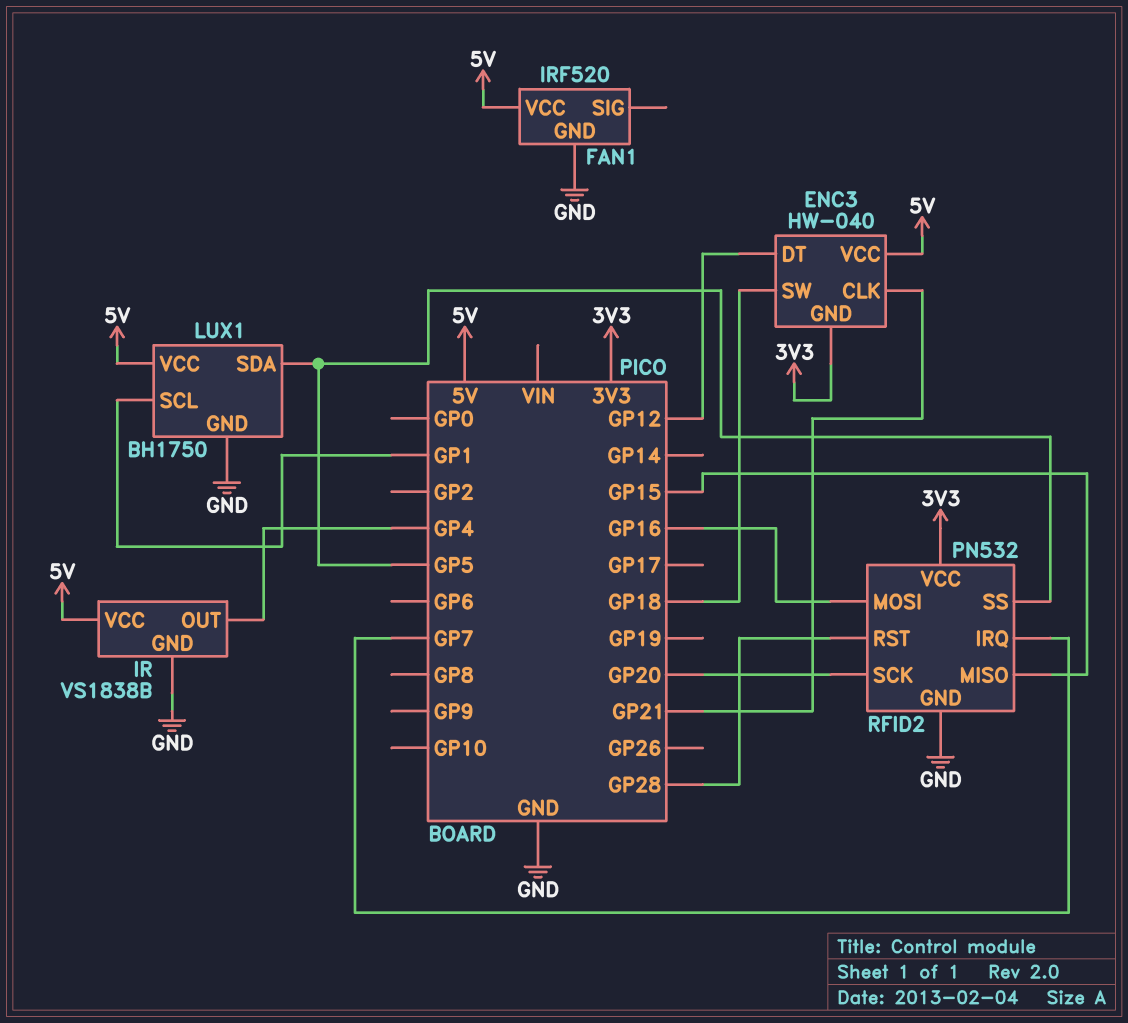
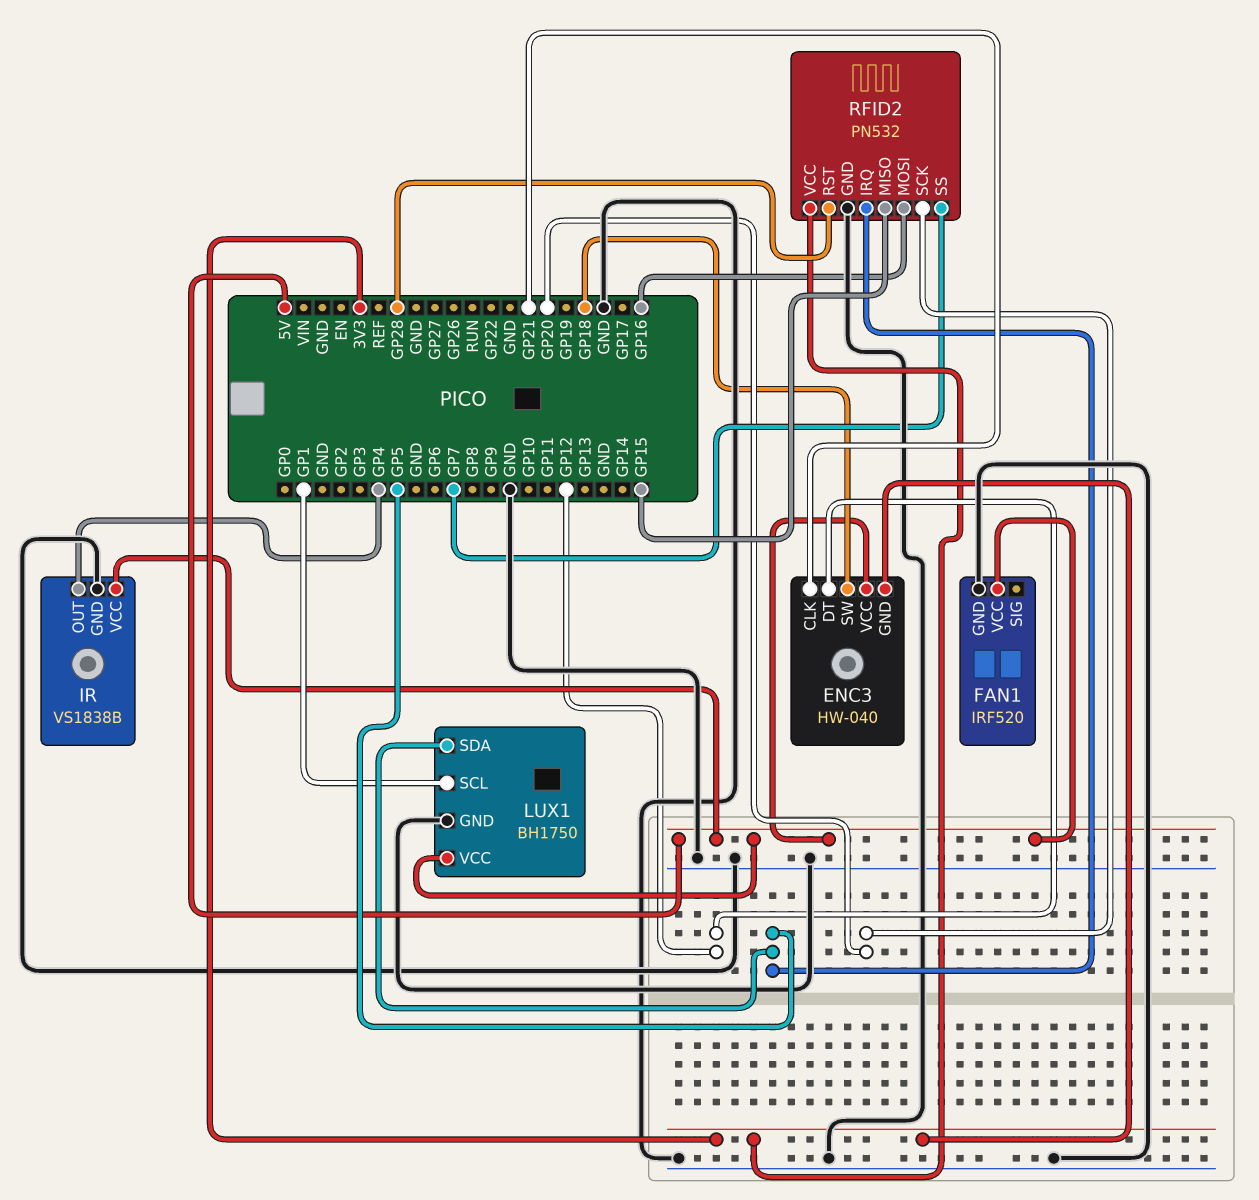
RFID2 pin IRQ: GP7 -> GP5
RFID2 pin SS: GP5 -> GP7

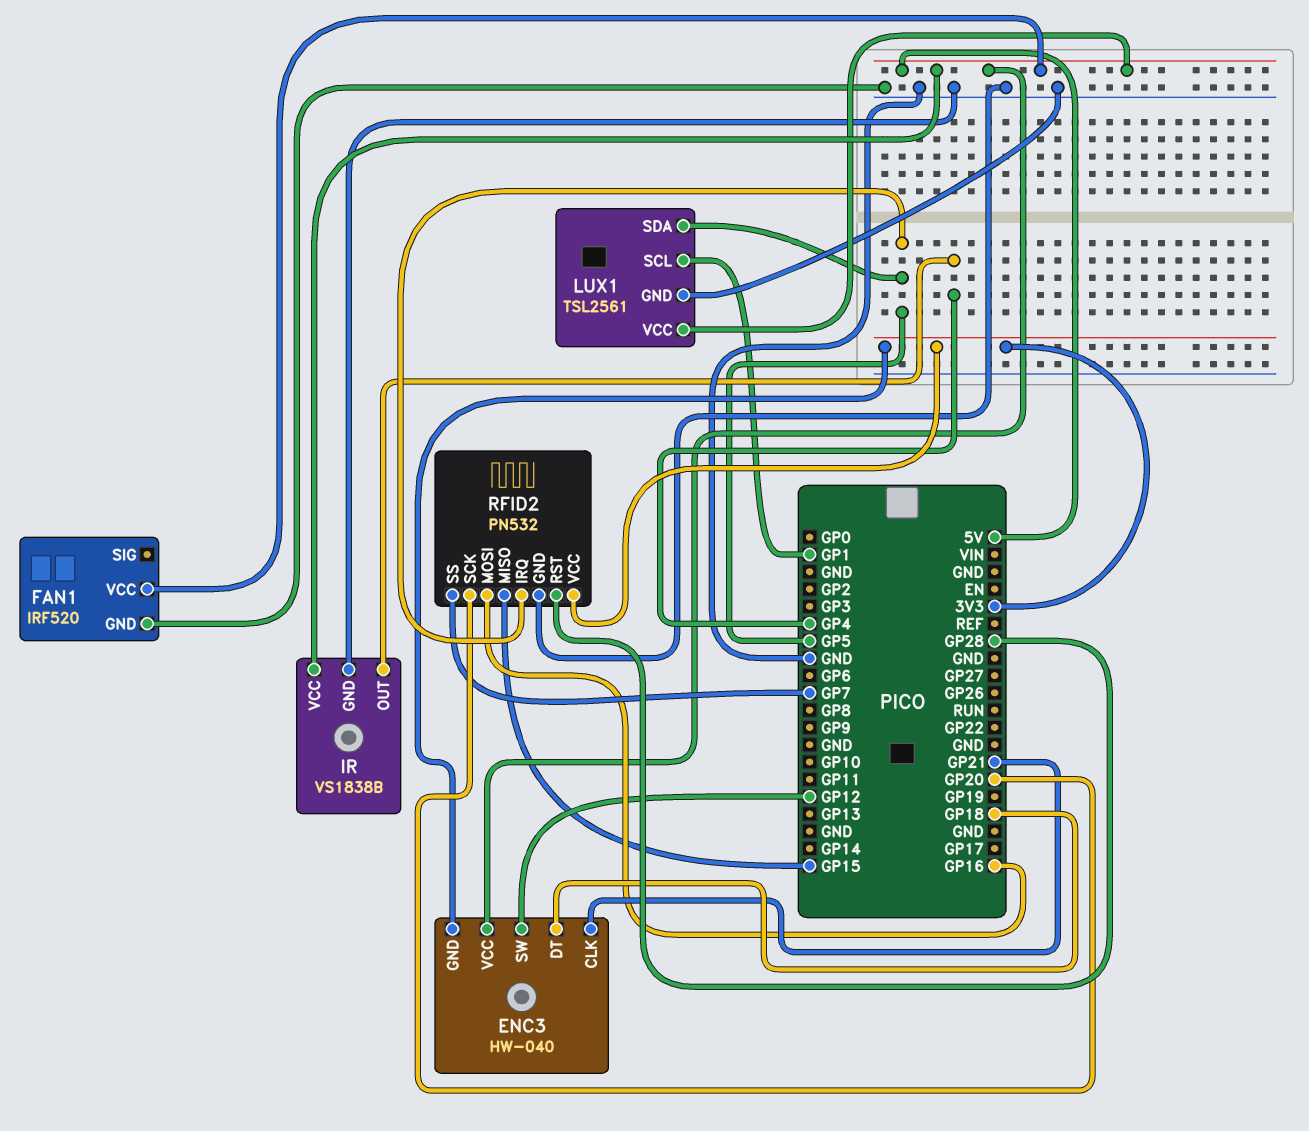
ENC3 pin DT: GP12 -> GP18
ENC3 pin SW: GP18 -> GP12
LUX1: BH1750 -> TSL2561

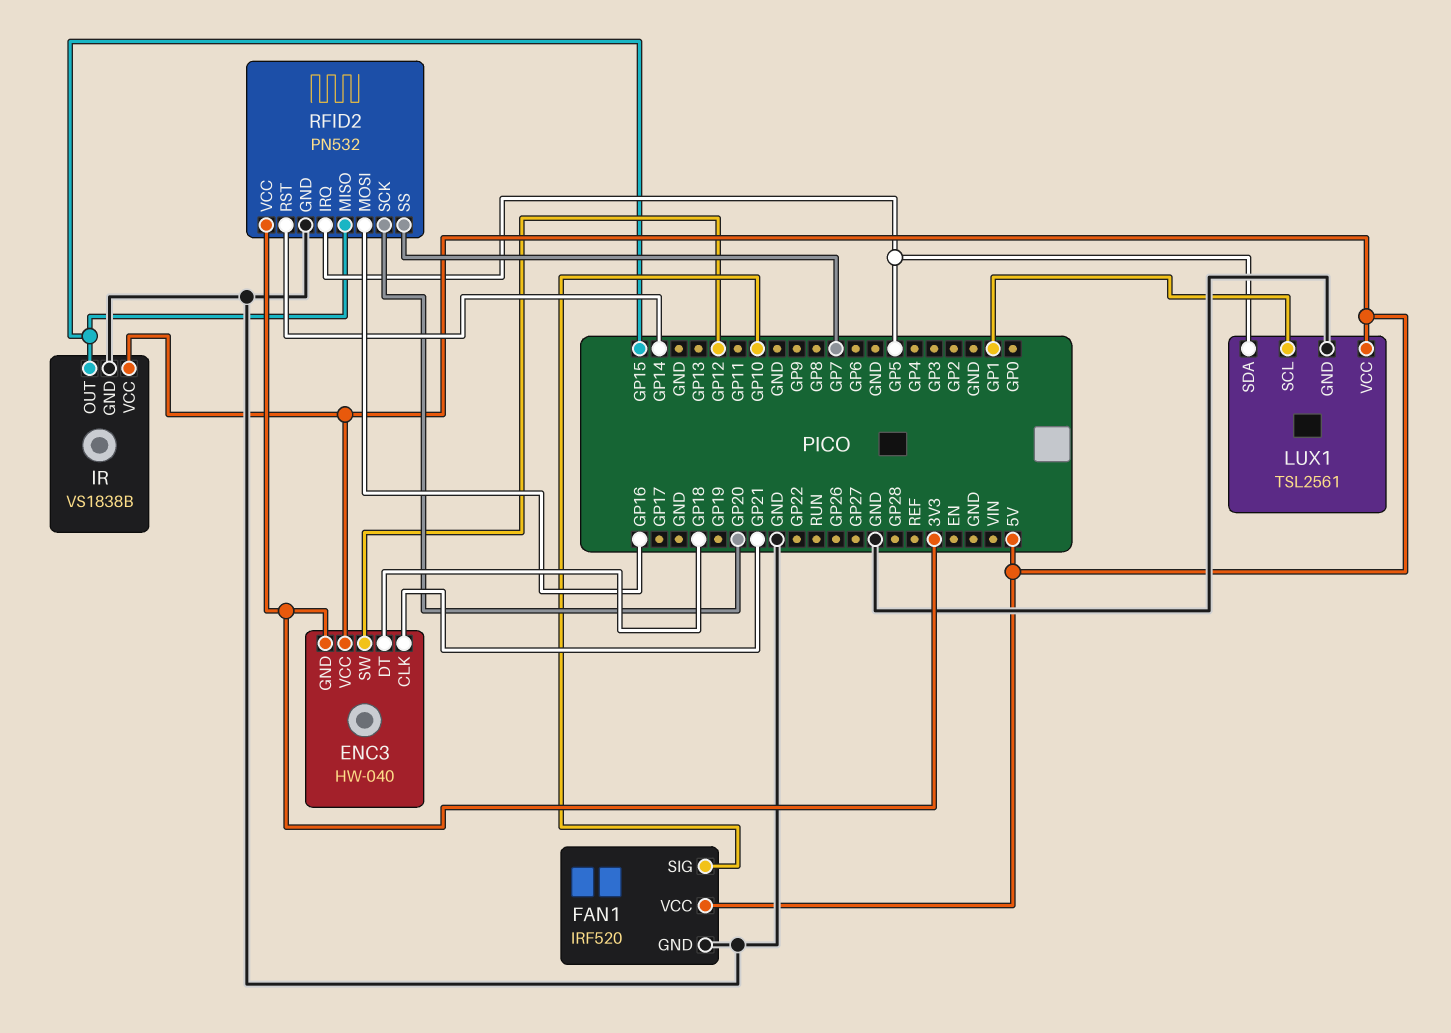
FAN1 pin SIG: none -> GP10
IR pin OUT: GP4 -> GP15
RFID2 pin RST: GP28 -> GP14

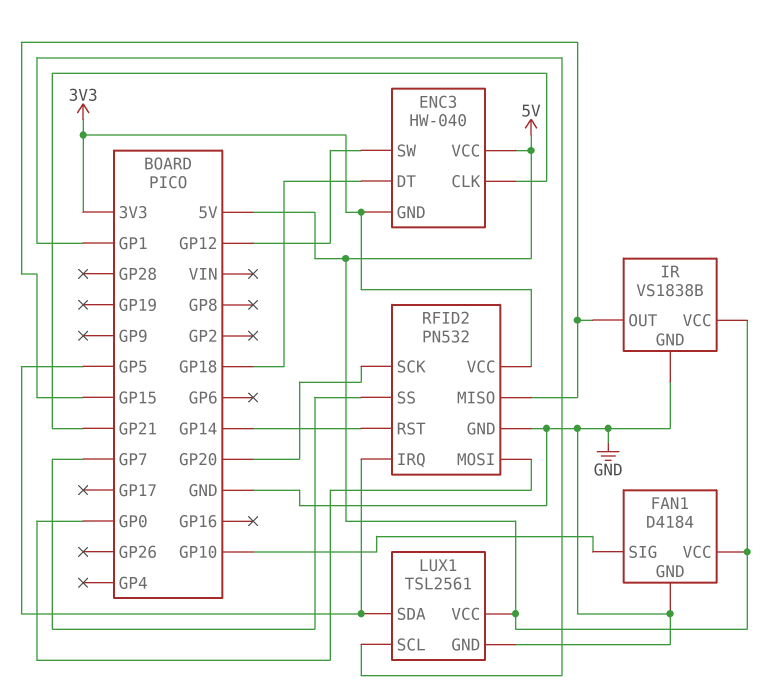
FAN1: IRF520 -> D4184
RFID2 pin MOSI: GP16 -> GP0

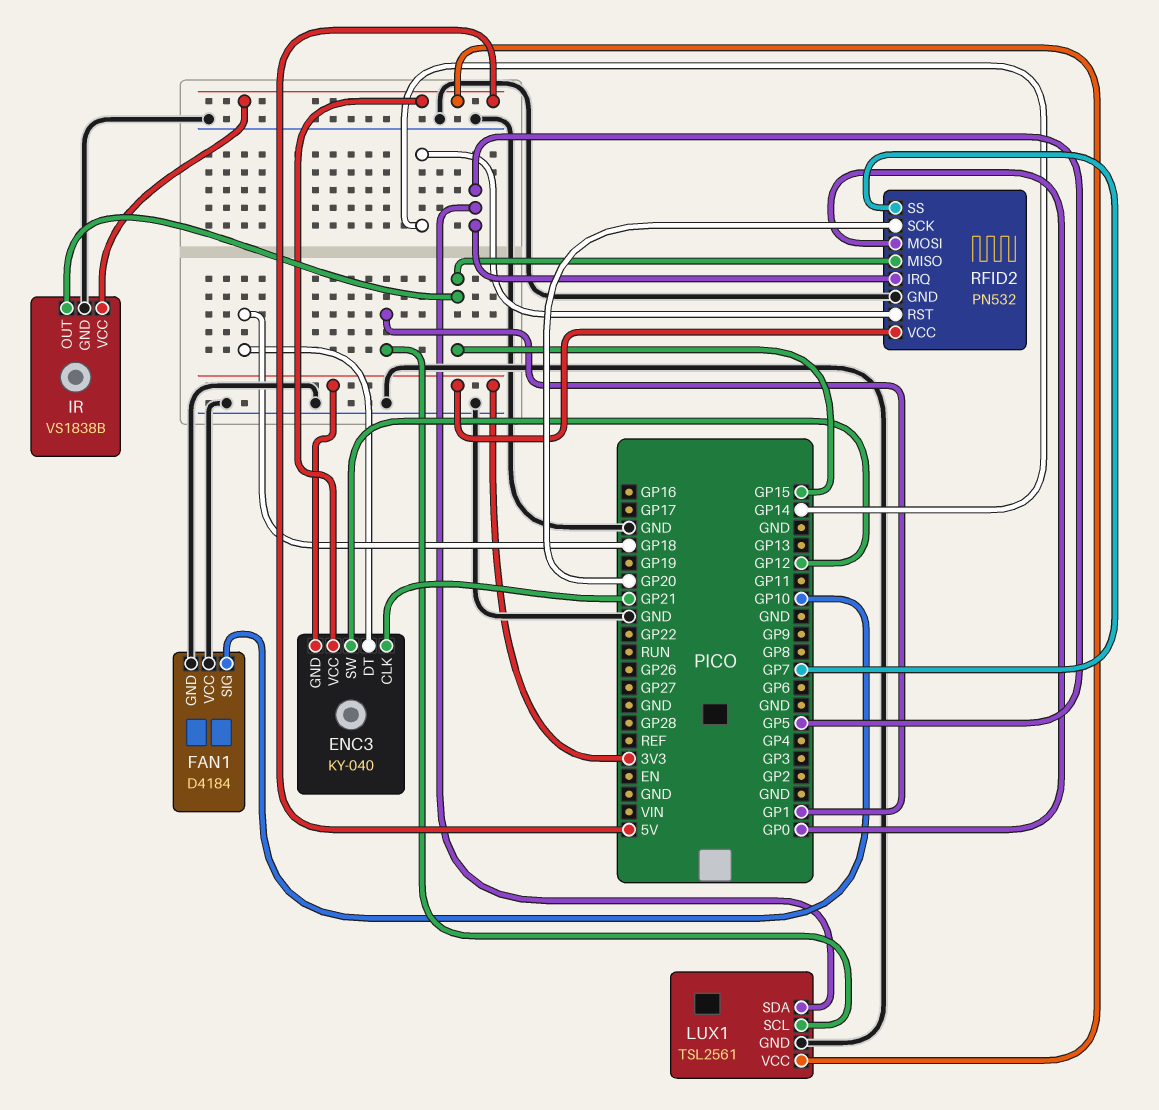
ENC3: HW-040 -> KY-040
FAN1 pin VCC: 5V -> GND

